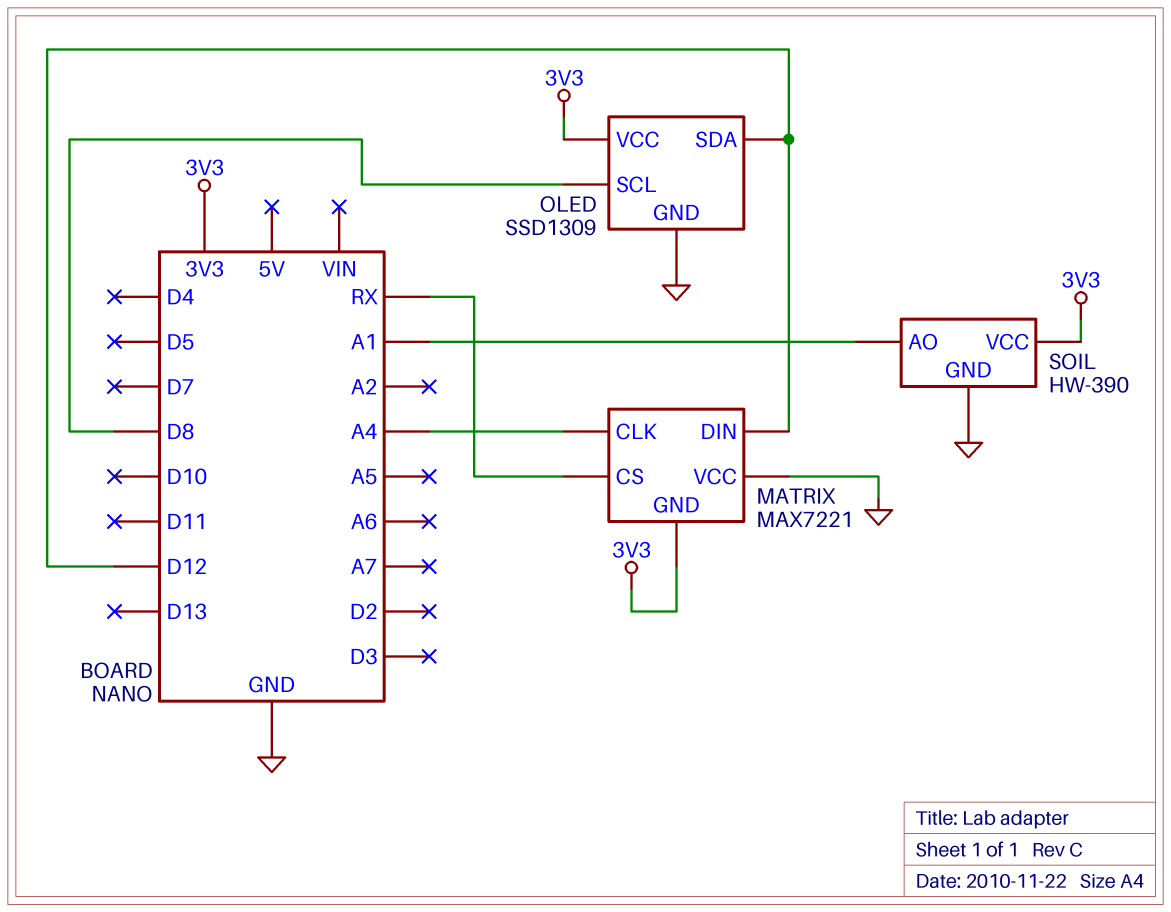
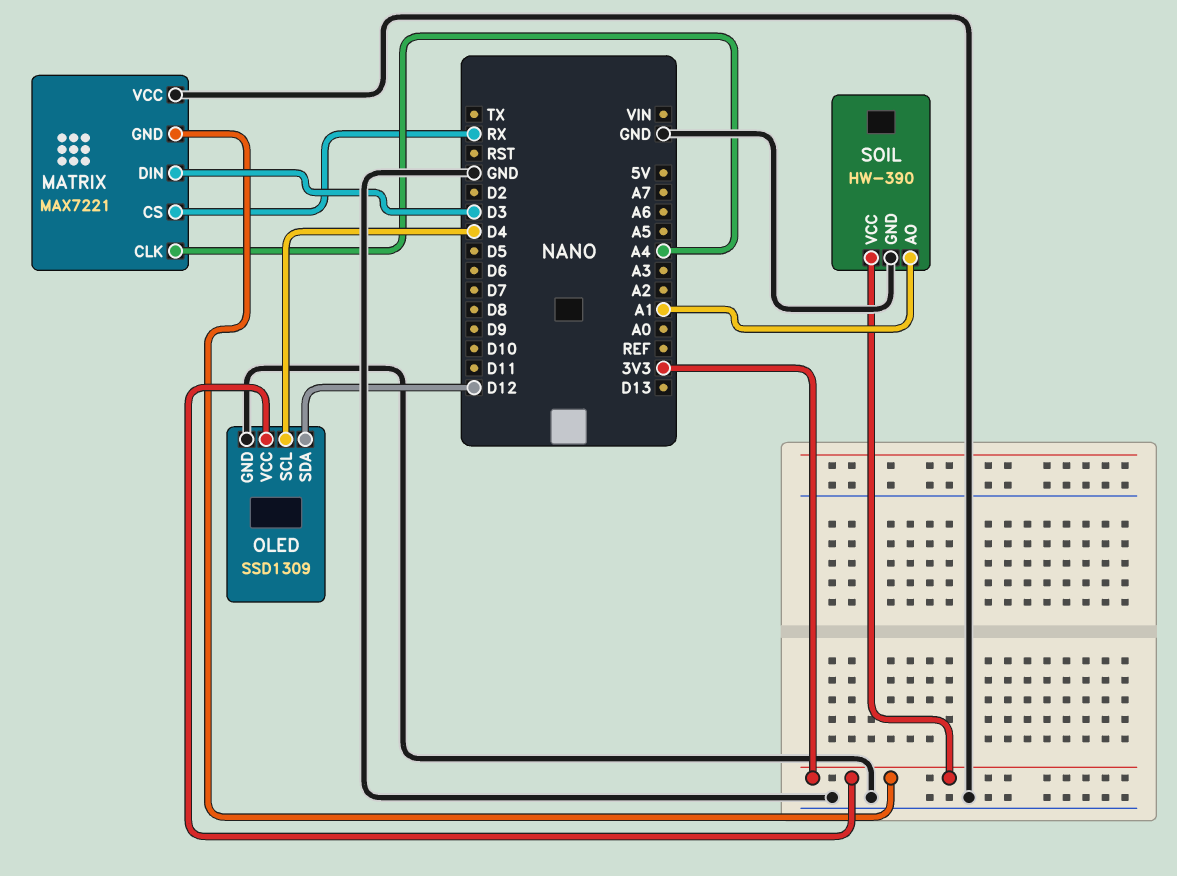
MATRIX pin DIN: D12 -> D3
OLED pin SCL: D8 -> D4

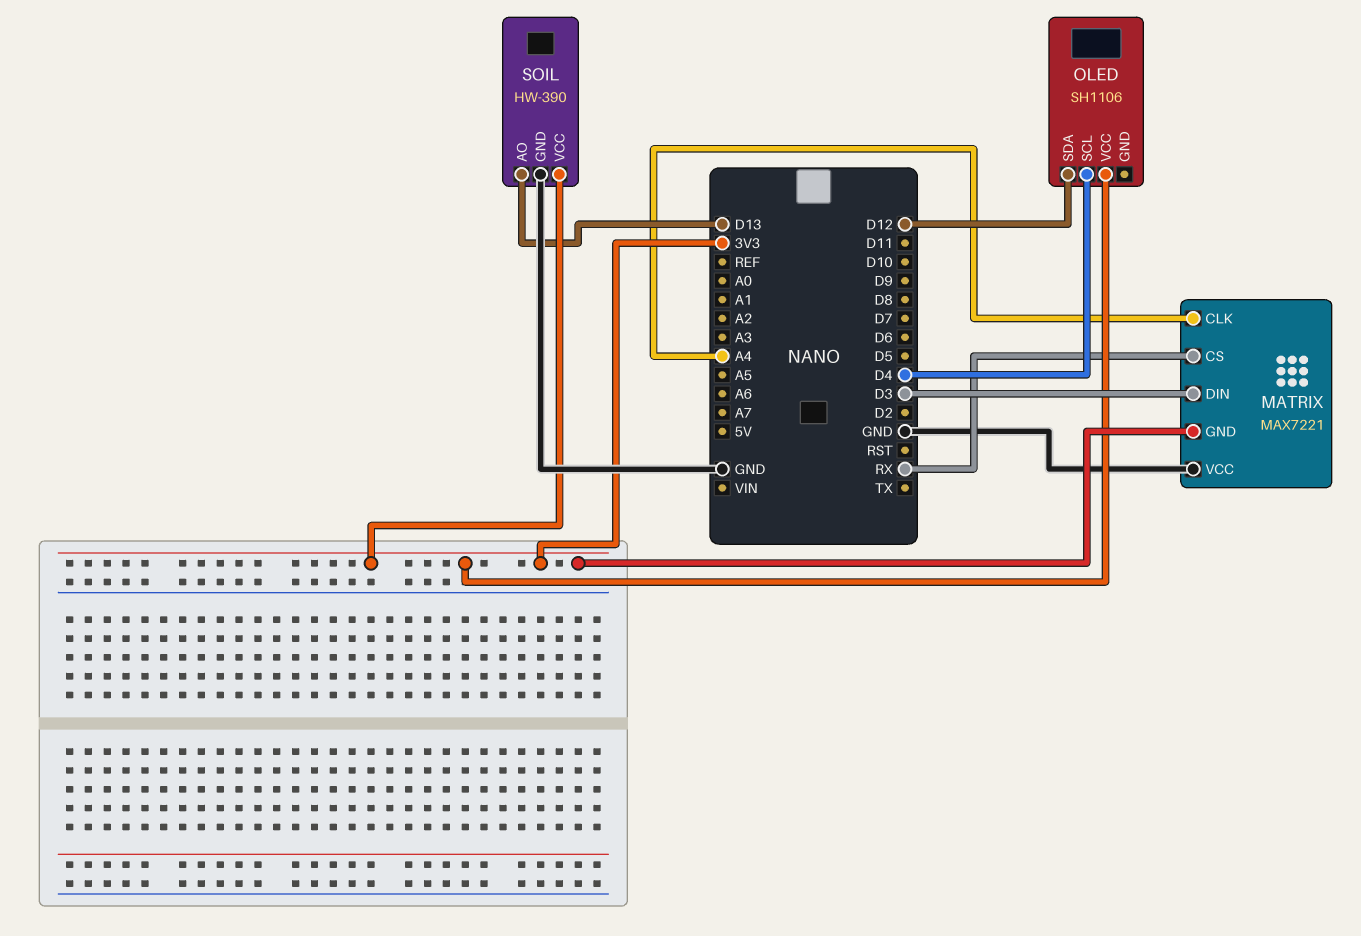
OLED: SSD1309 -> SH1106
OLED pin GND: GND -> none
SOIL pin AO: A1 -> D13

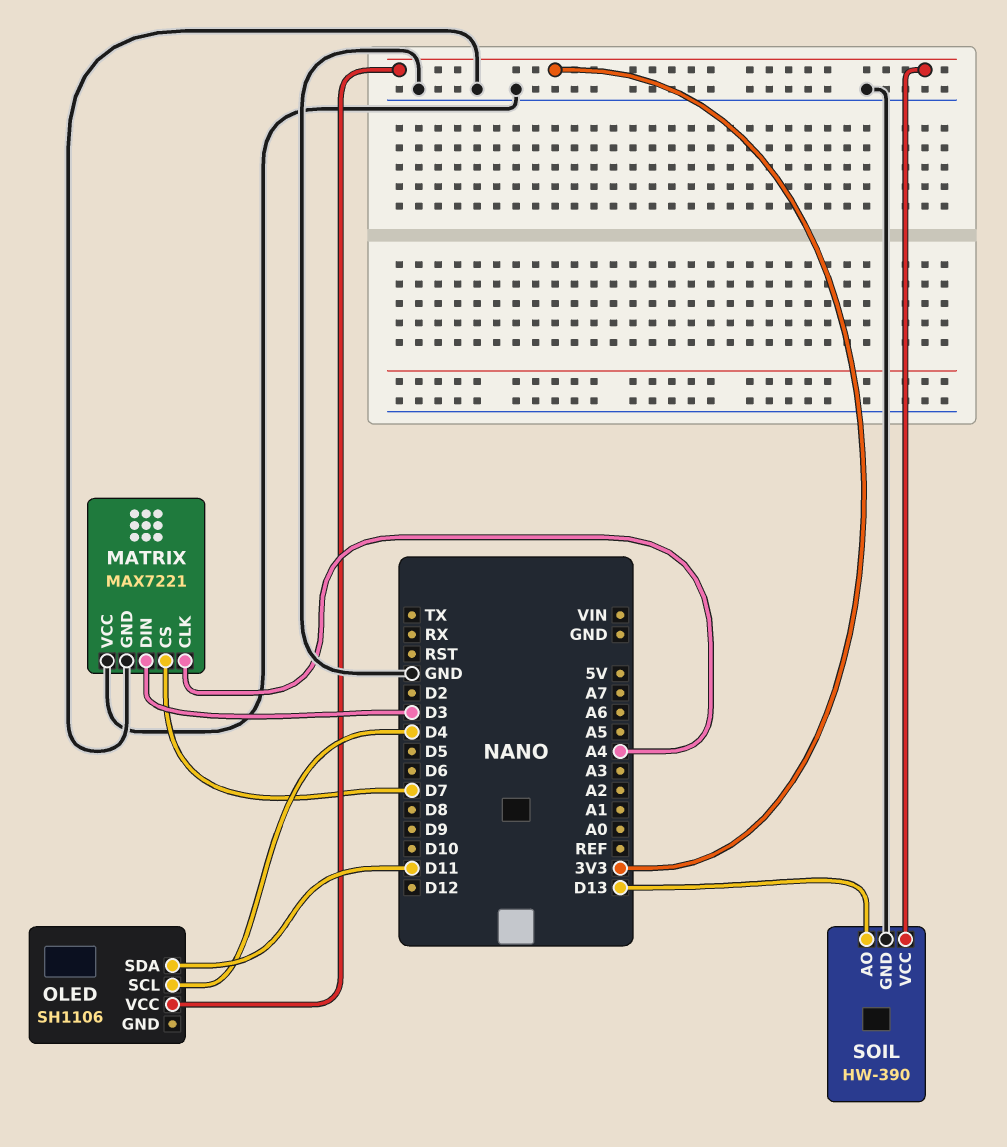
MATRIX pin CS: RX -> D7
MATRIX pin GND: 3V3 -> GND
OLED pin SDA: D12 -> D11

